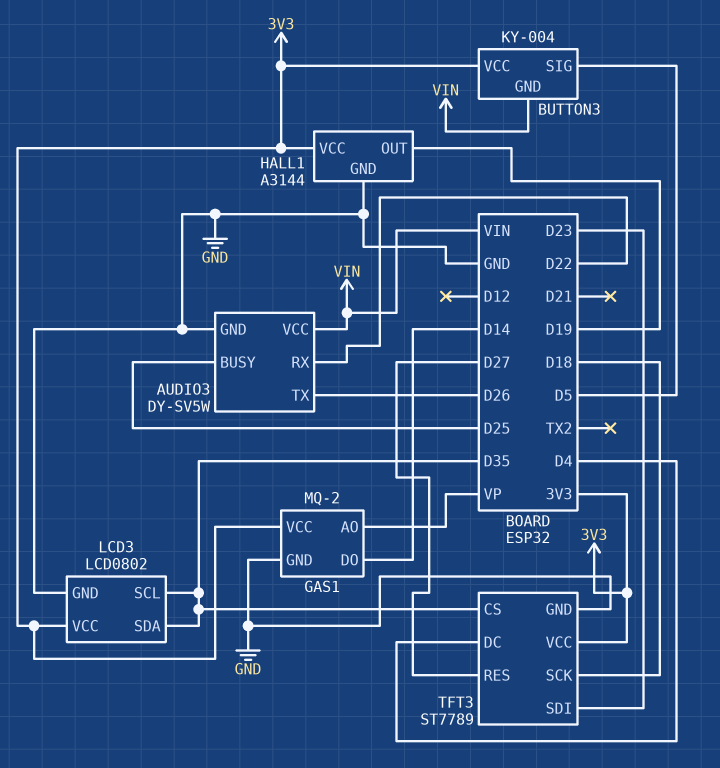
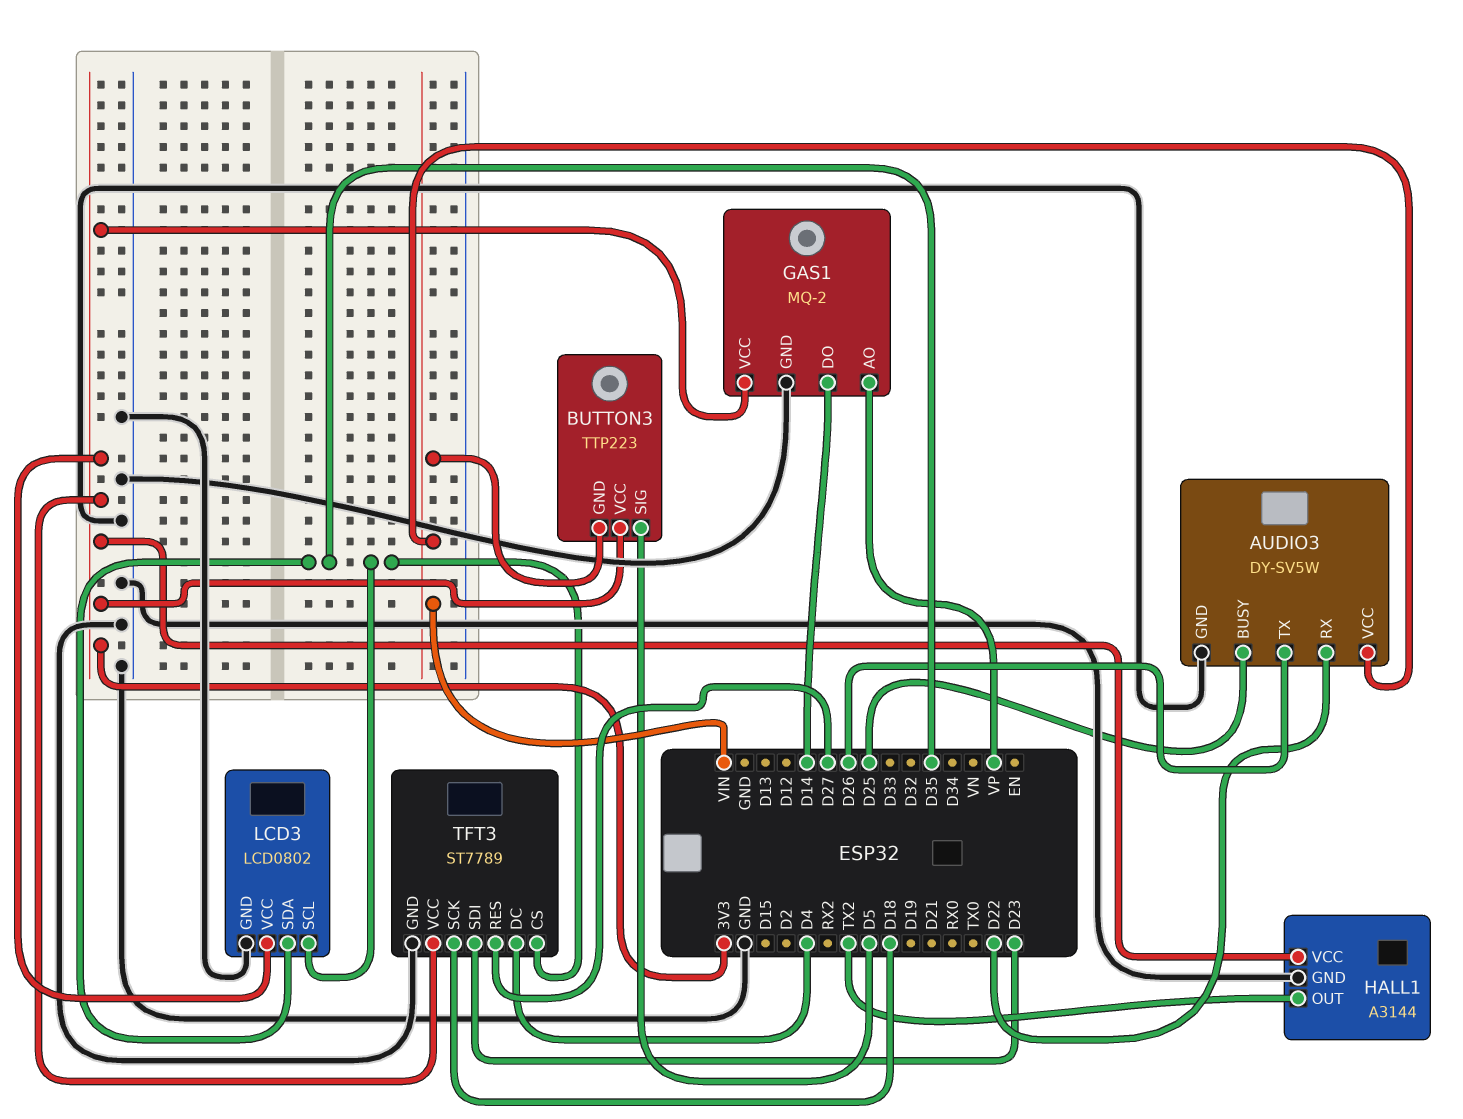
BUTTON3: KY-004 -> TTP223
HALL1 pin OUT: D19 -> TX2

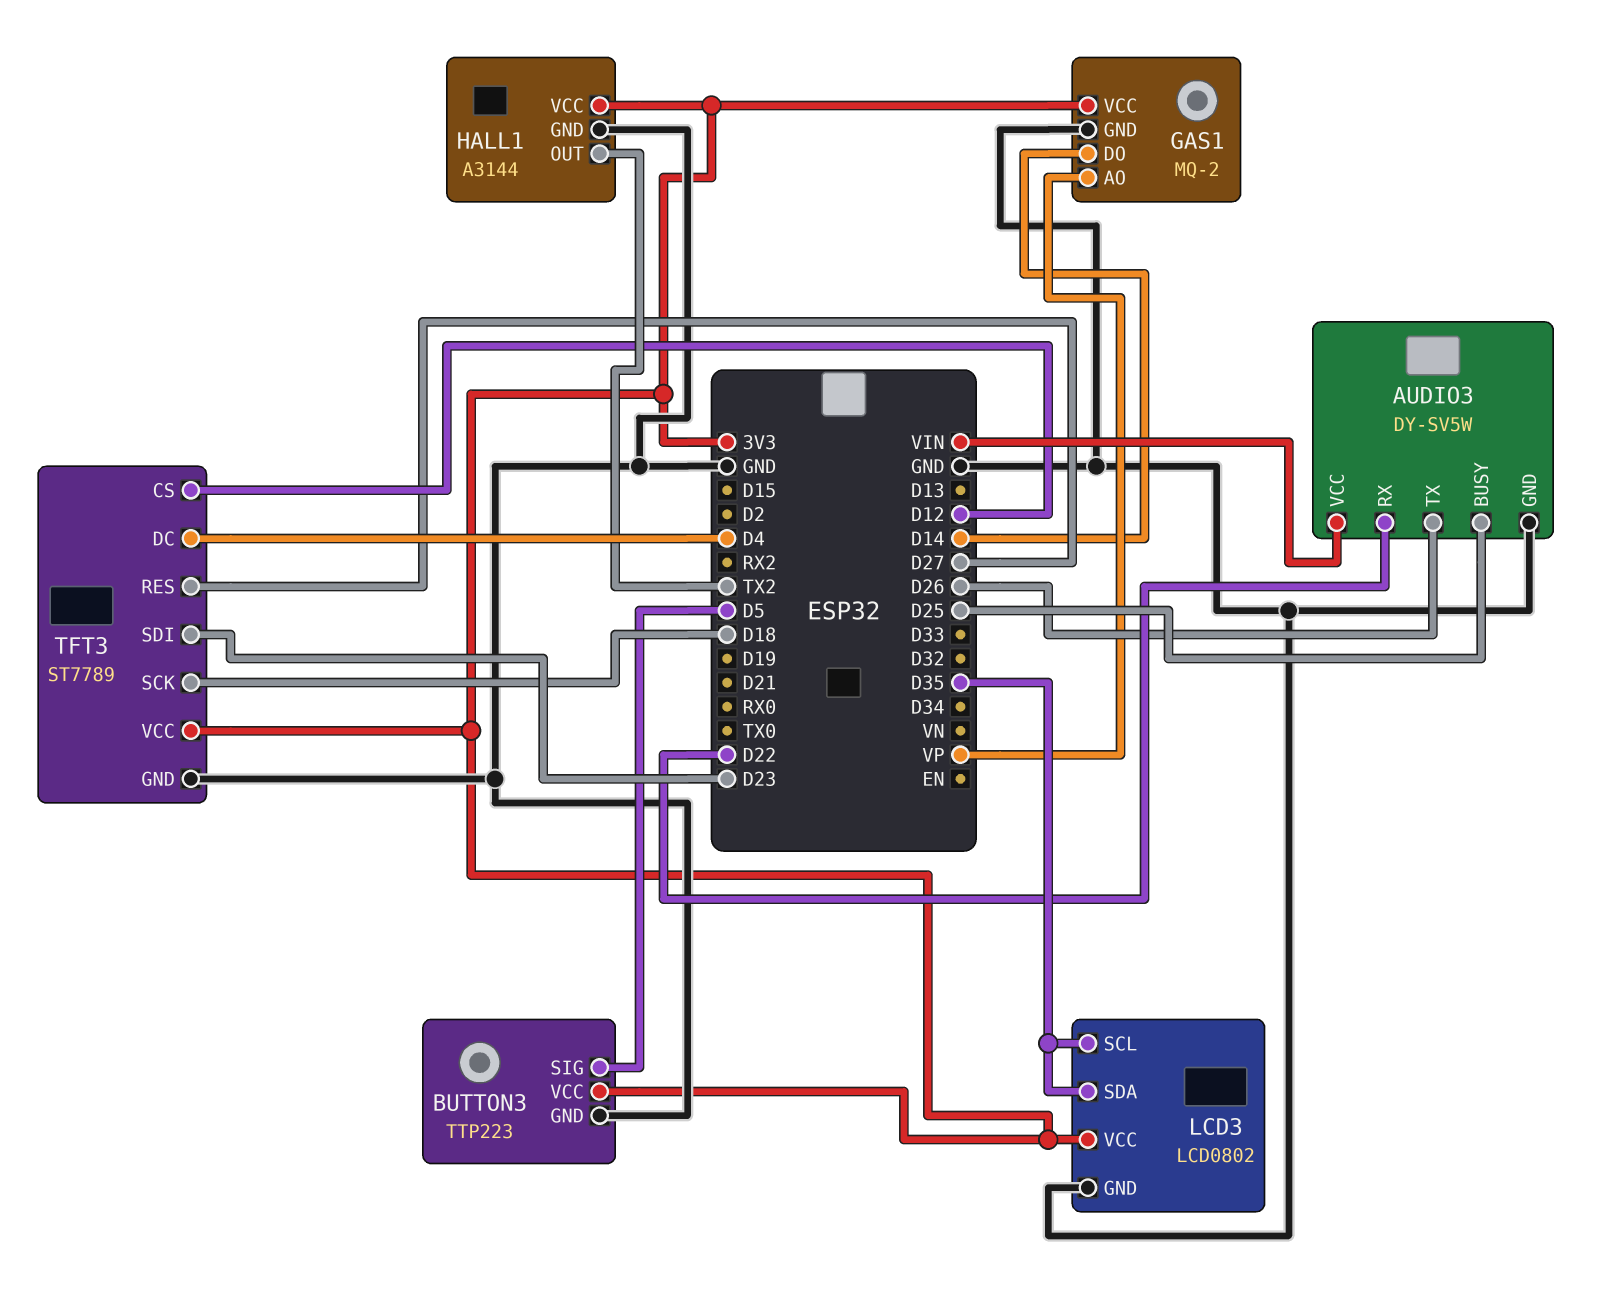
BUTTON3 pin GND: VIN -> GND
TFT3 pin CS: D35 -> D12

